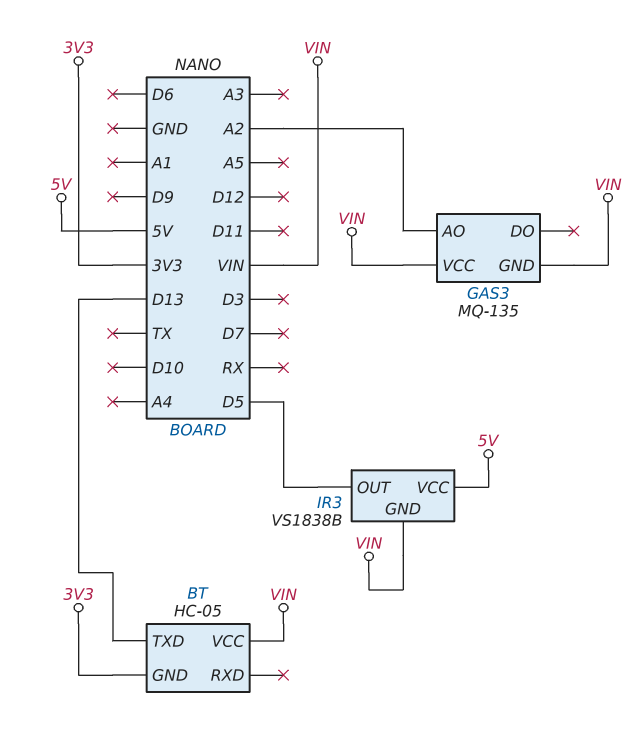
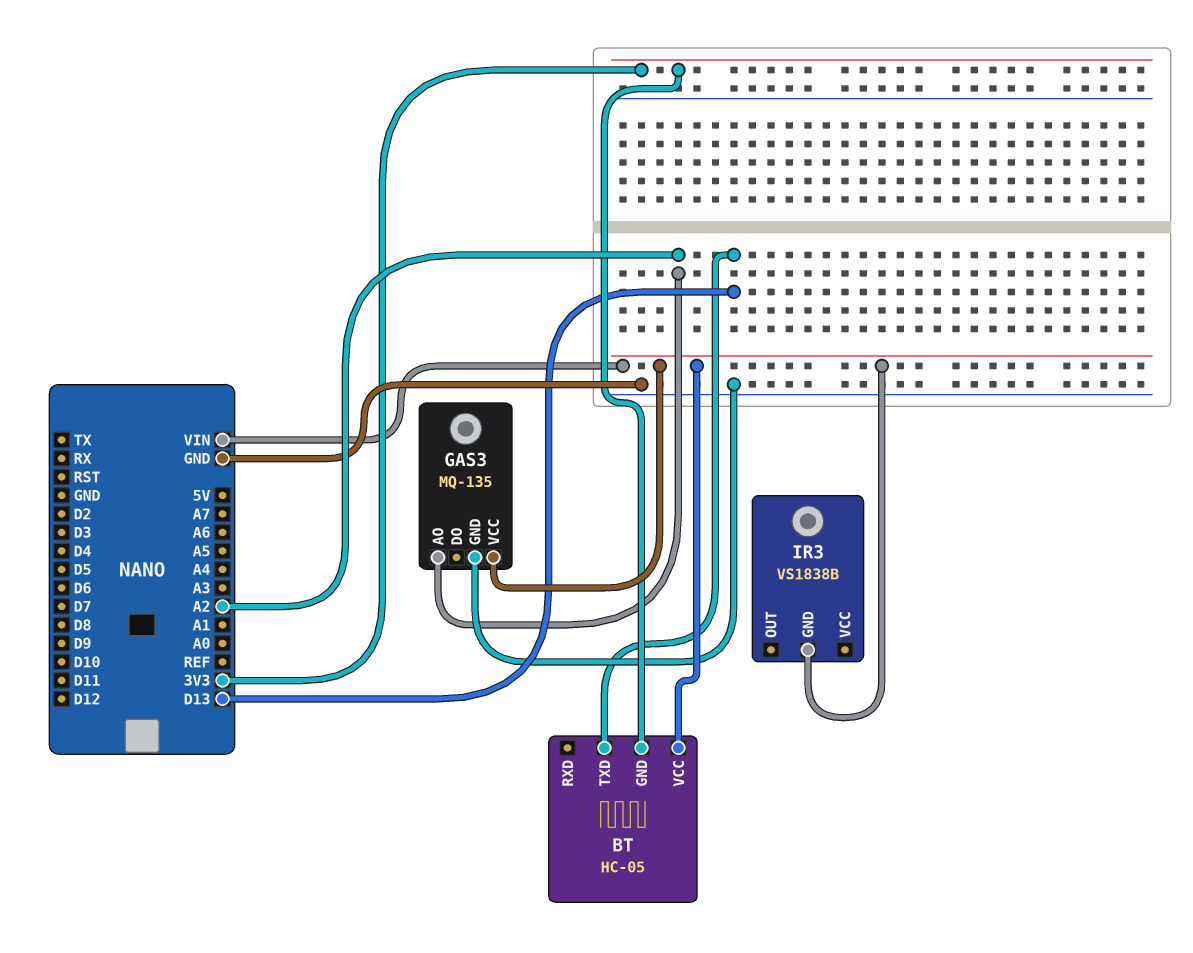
GAS3 pin GND: VIN -> GND
IR3 pin OUT: D5 -> none
IR3 pin VCC: 5V -> none

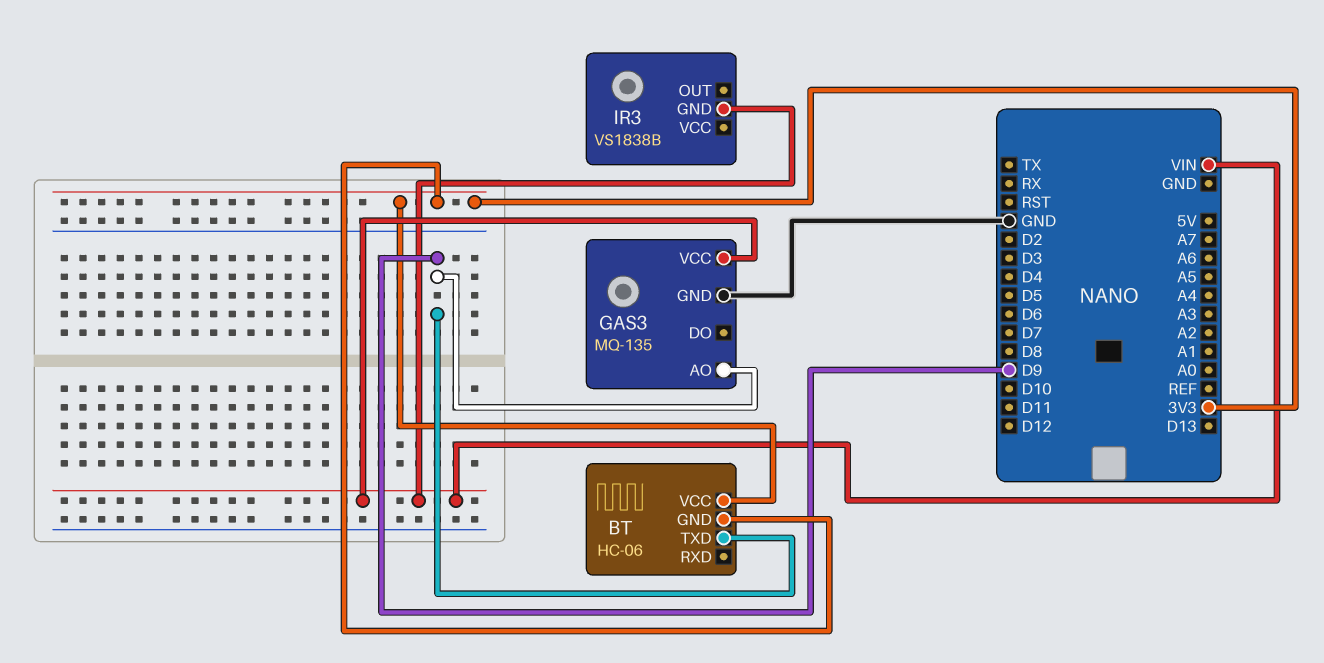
BT: HC-05 -> HC-06
BT pin TXD: D13 -> D9
BT pin VCC: VIN -> 3V3
GAS3 pin AO: A2 -> D9

